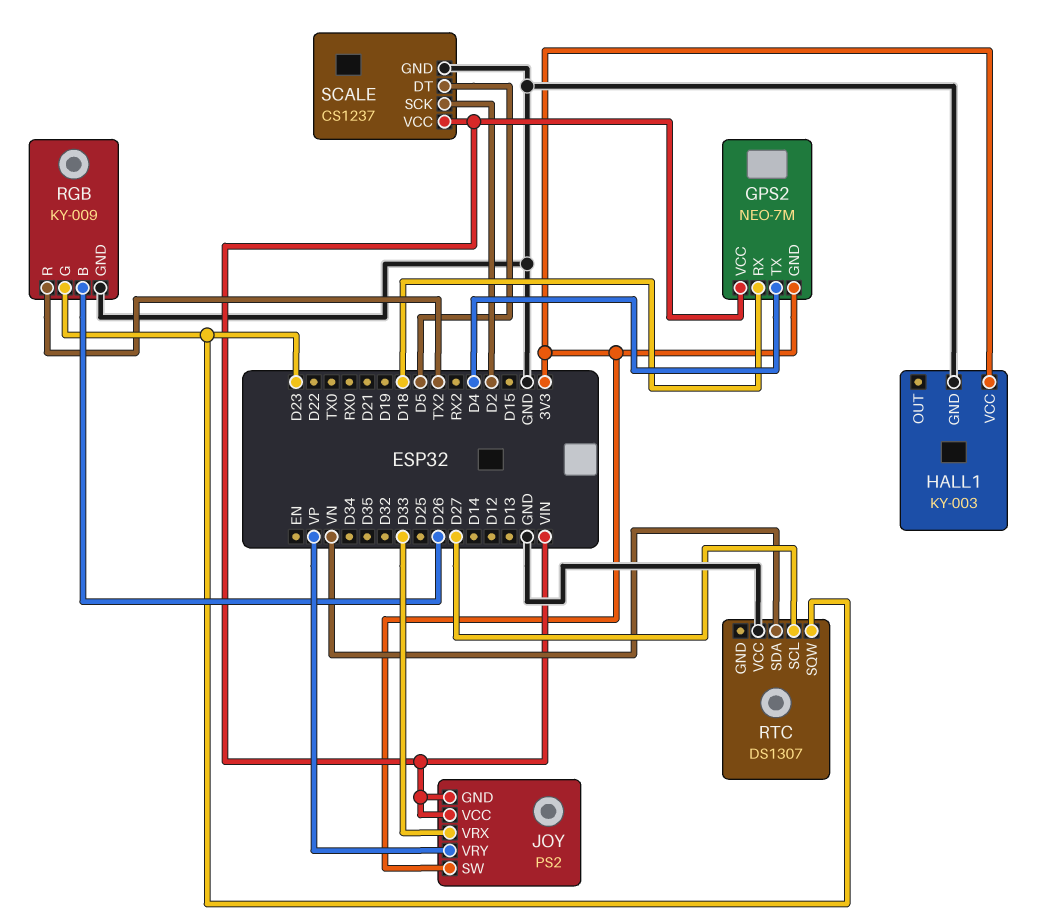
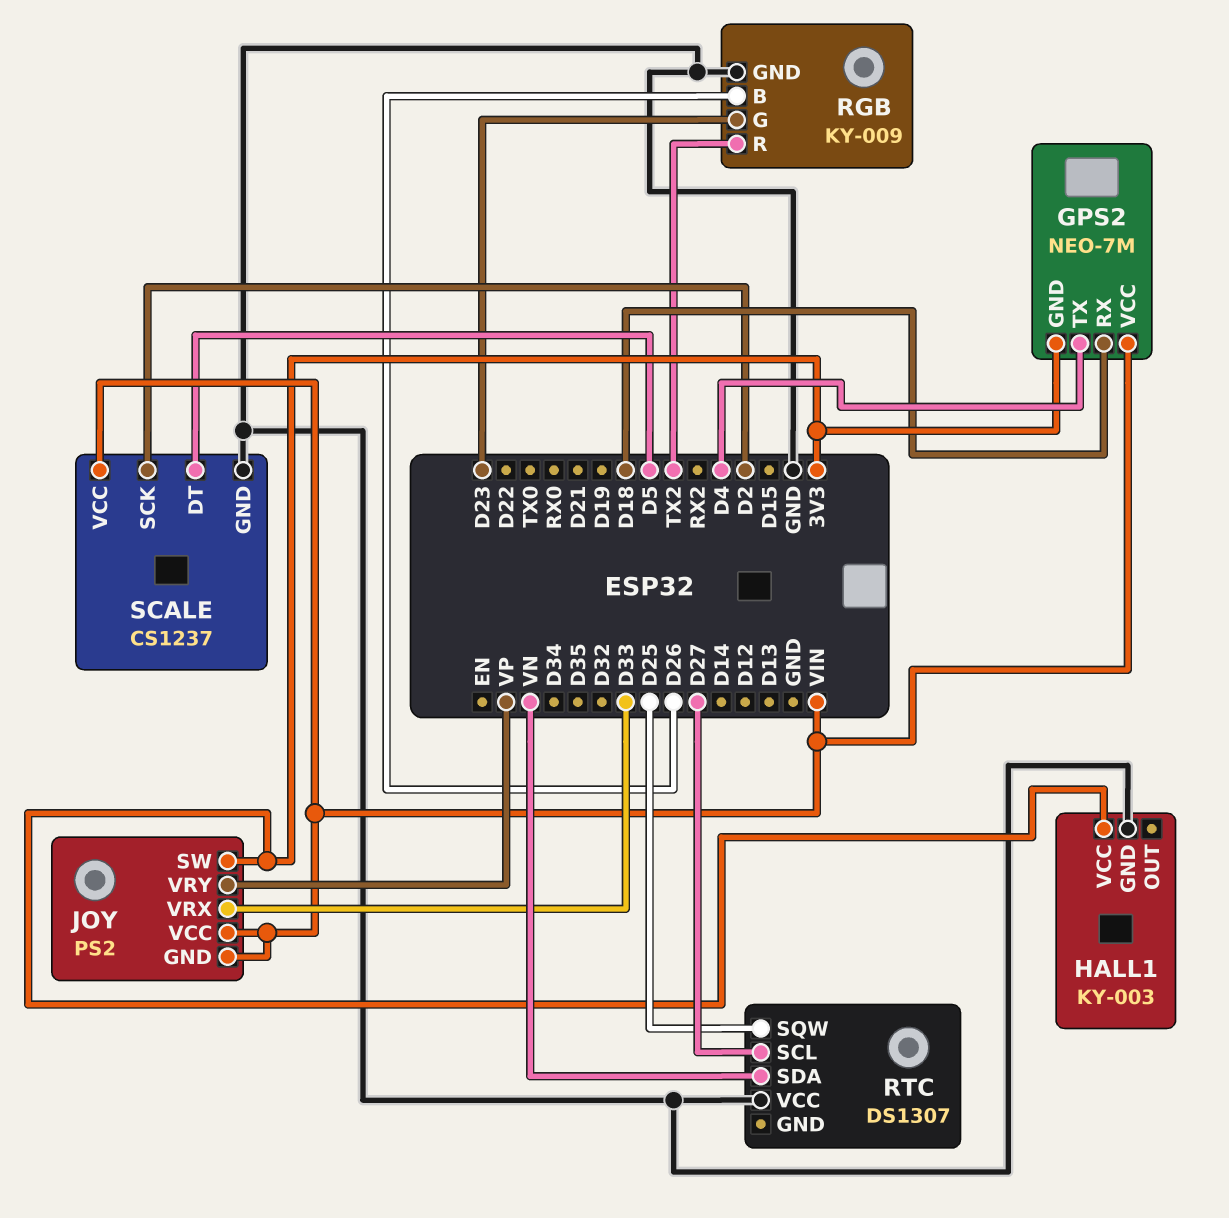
RTC pin SQW: D23 -> D25

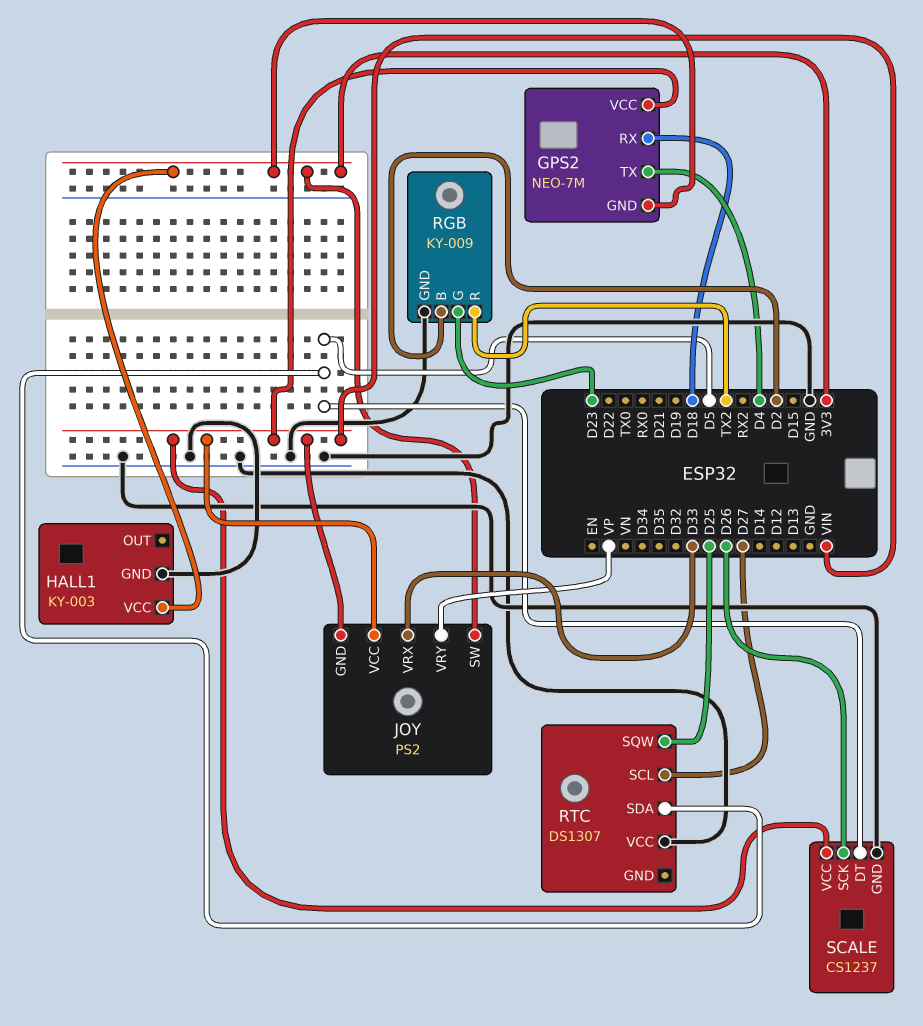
RGB pin B: D26 -> D2
RTC pin SDA: VN -> D5
SCALE pin SCK: D2 -> D26

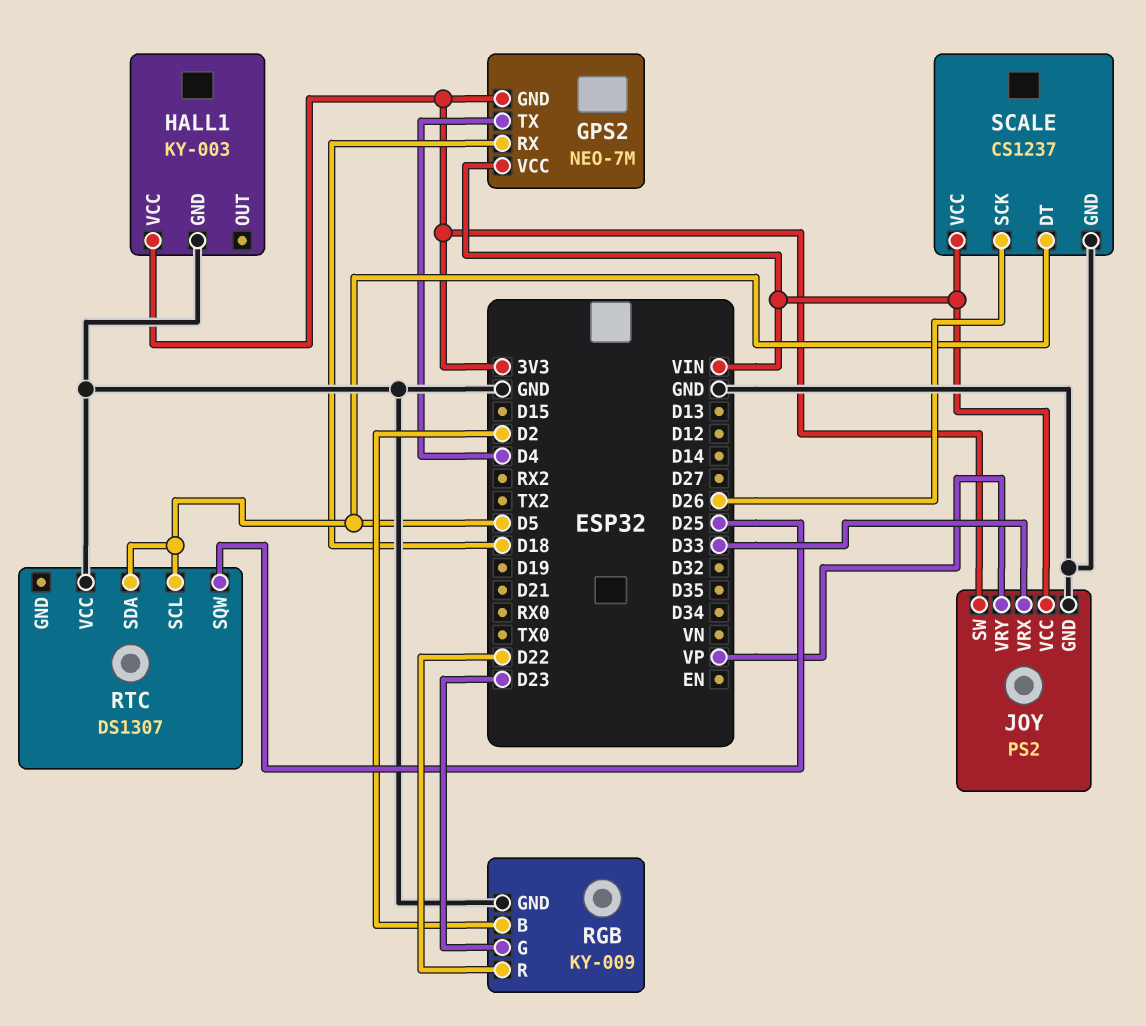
JOY pin GND: VIN -> GND
RGB pin R: TX2 -> D22
RTC pin SCL: D27 -> D5

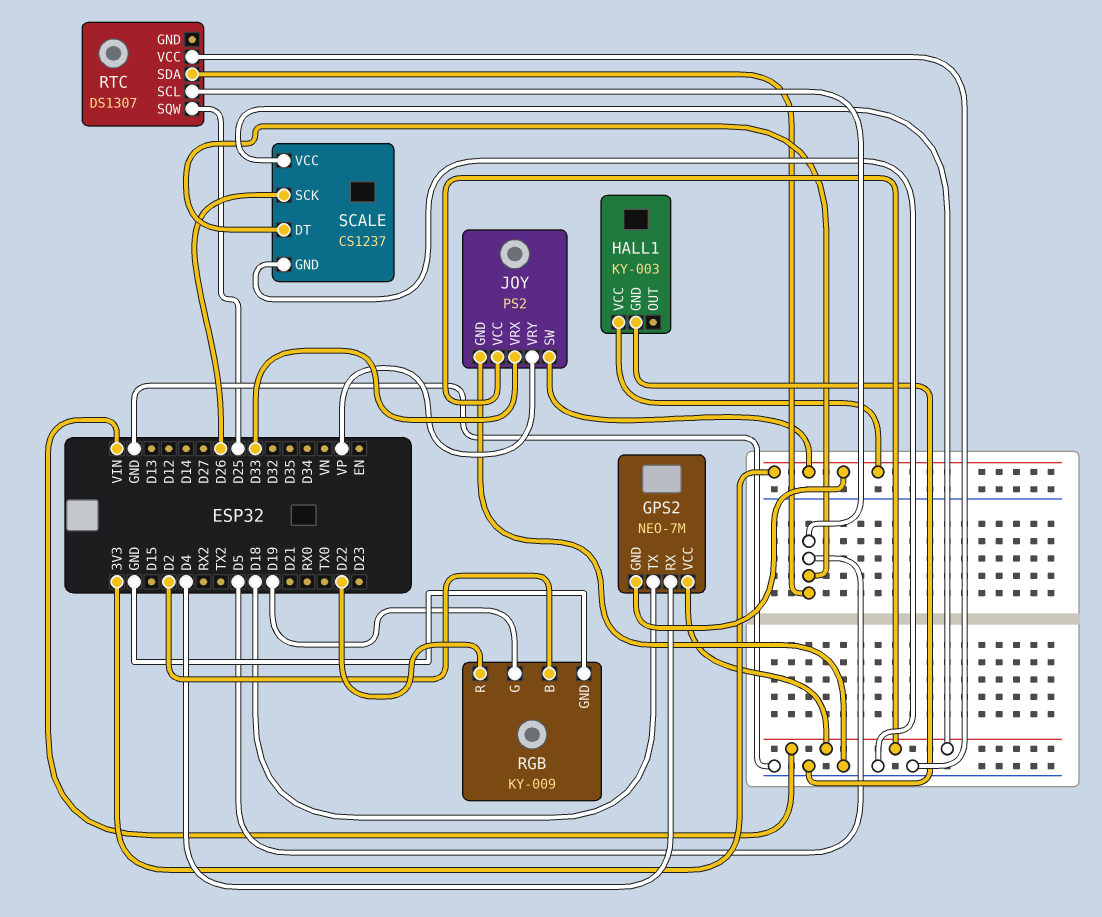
GPS2 pin RX: D18 -> D4
GPS2 pin TX: D4 -> D18
RGB pin G: D23 -> D19

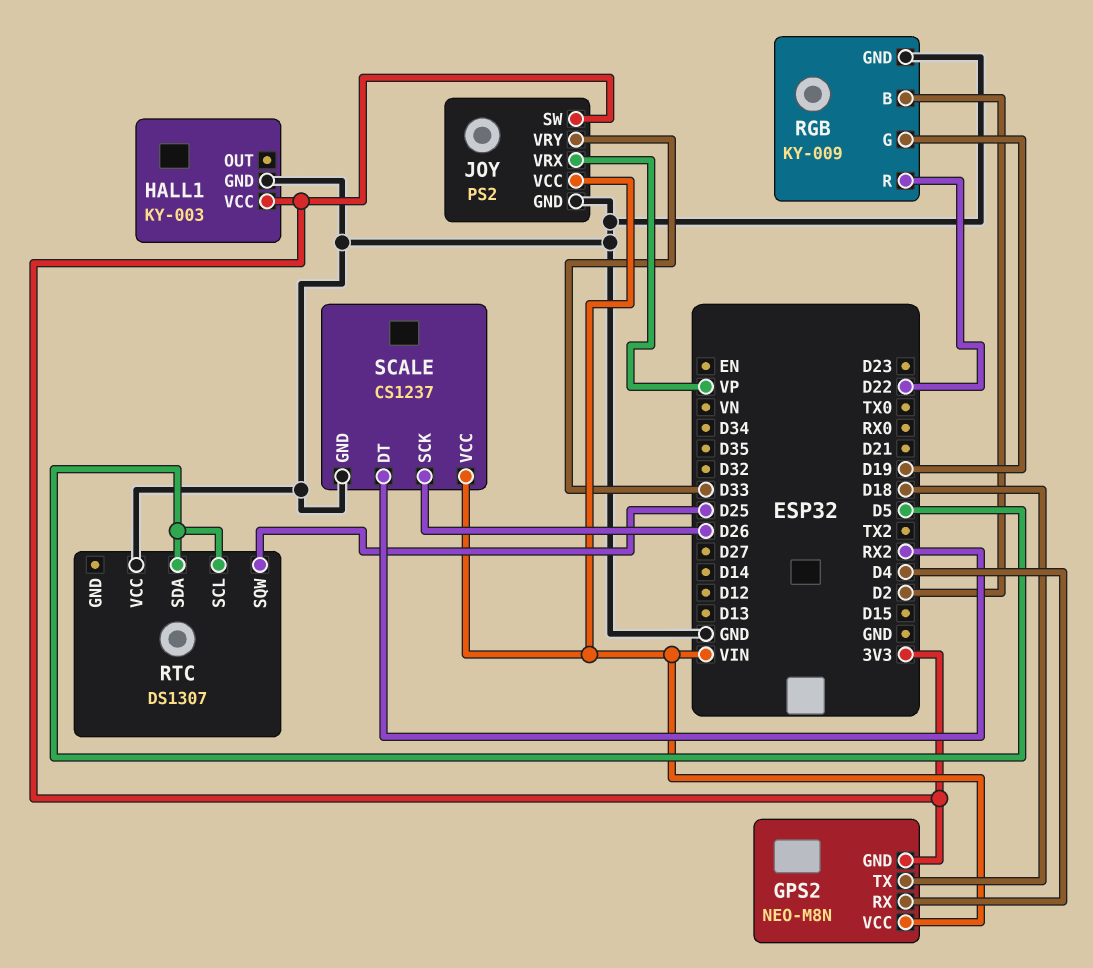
GPS2: NEO-7M -> NEO-M8N
JOY pin VRX: D33 -> VP
JOY pin VRY: VP -> D33
SCALE pin DT: D5 -> RX2

